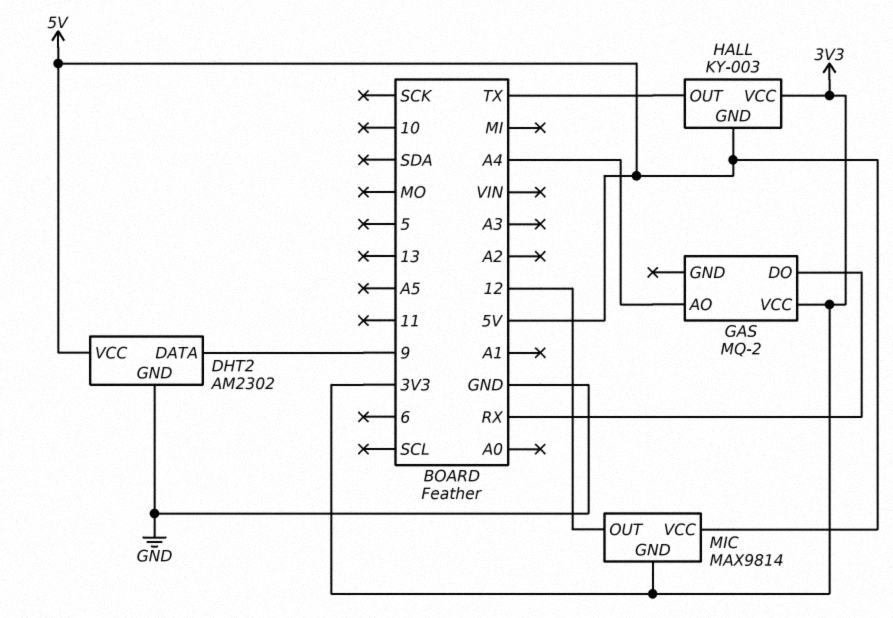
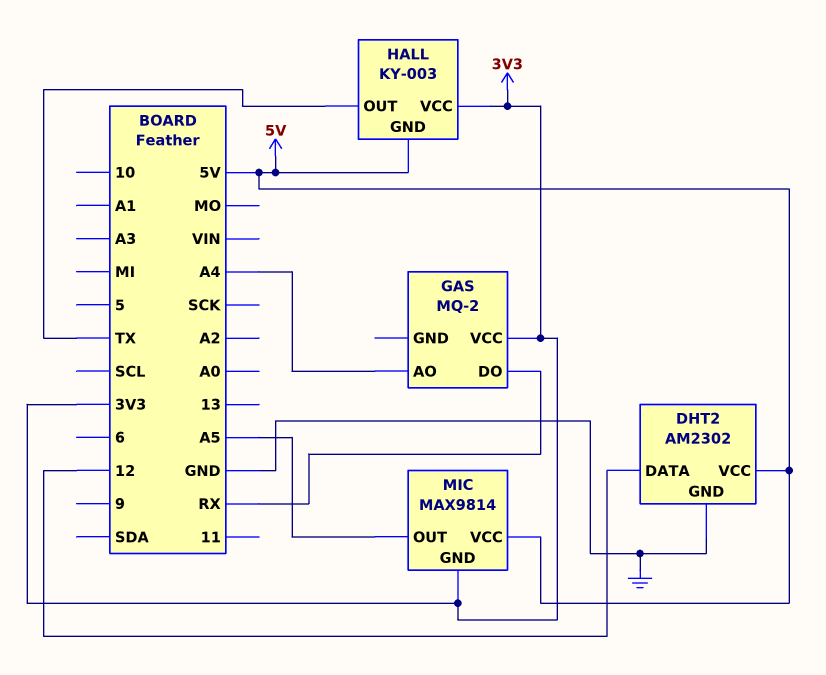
DHT2 pin DATA: 9 -> 12
MIC pin OUT: 12 -> A5

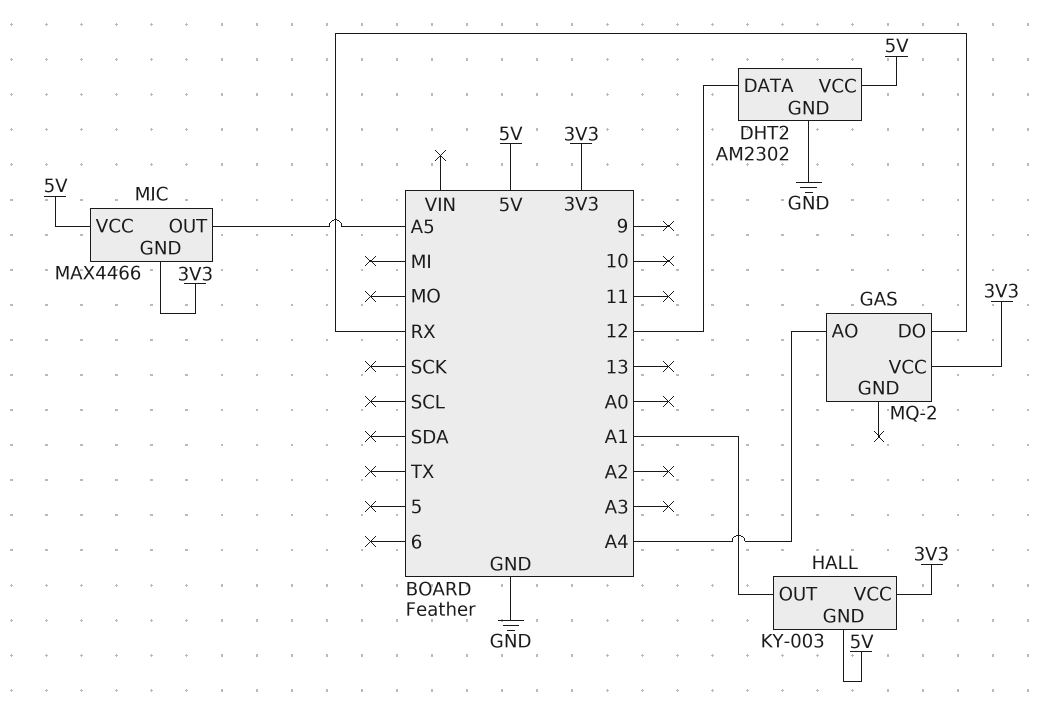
HALL pin OUT: TX -> A1
MIC: MAX9814 -> MAX4466

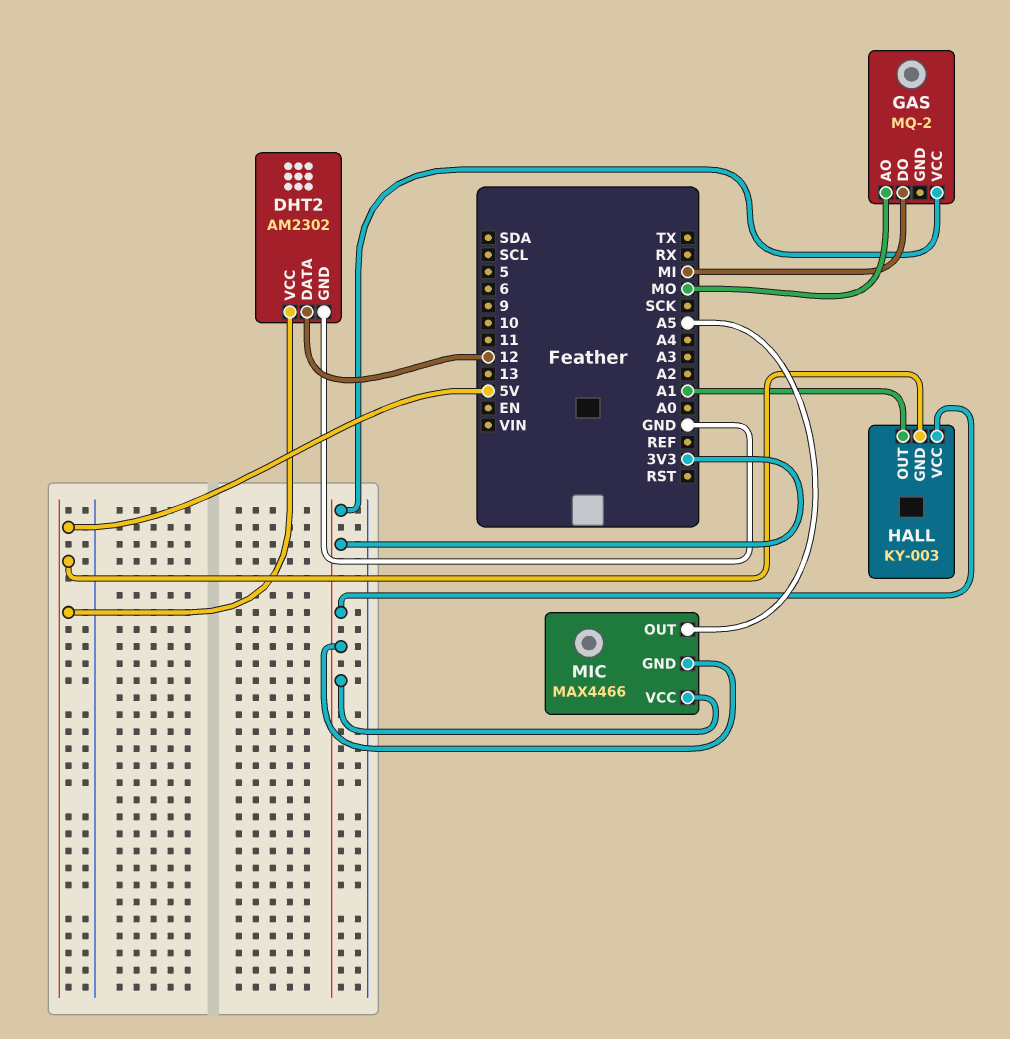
GAS pin AO: A4 -> MO
GAS pin DO: RX -> MI
MIC pin VCC: 5V -> 3V3

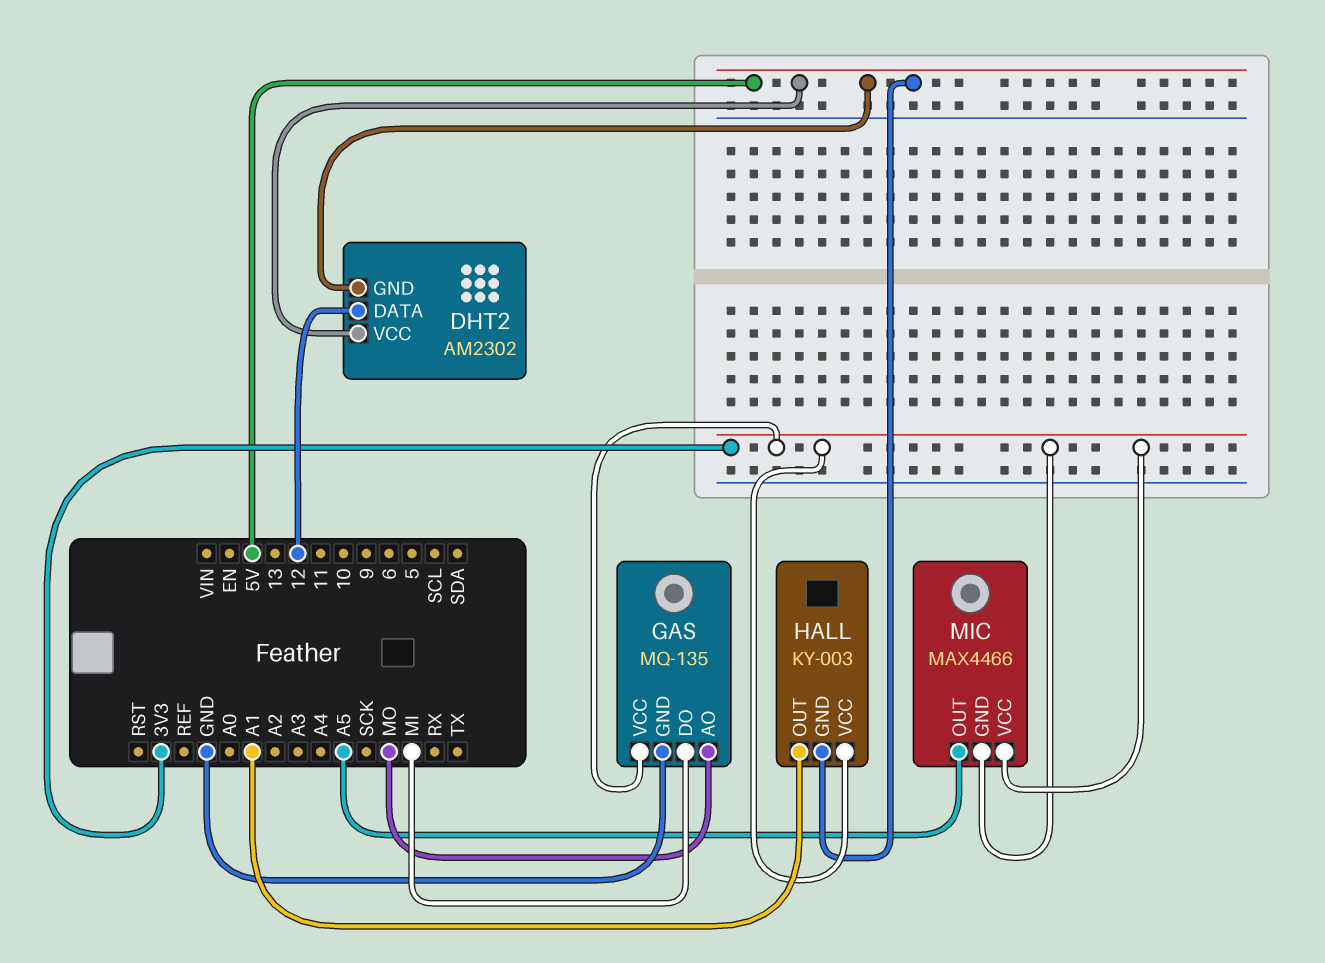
DHT2 pin GND: GND -> 5V
GAS: MQ-2 -> MQ-135
GAS pin GND: none -> GND

